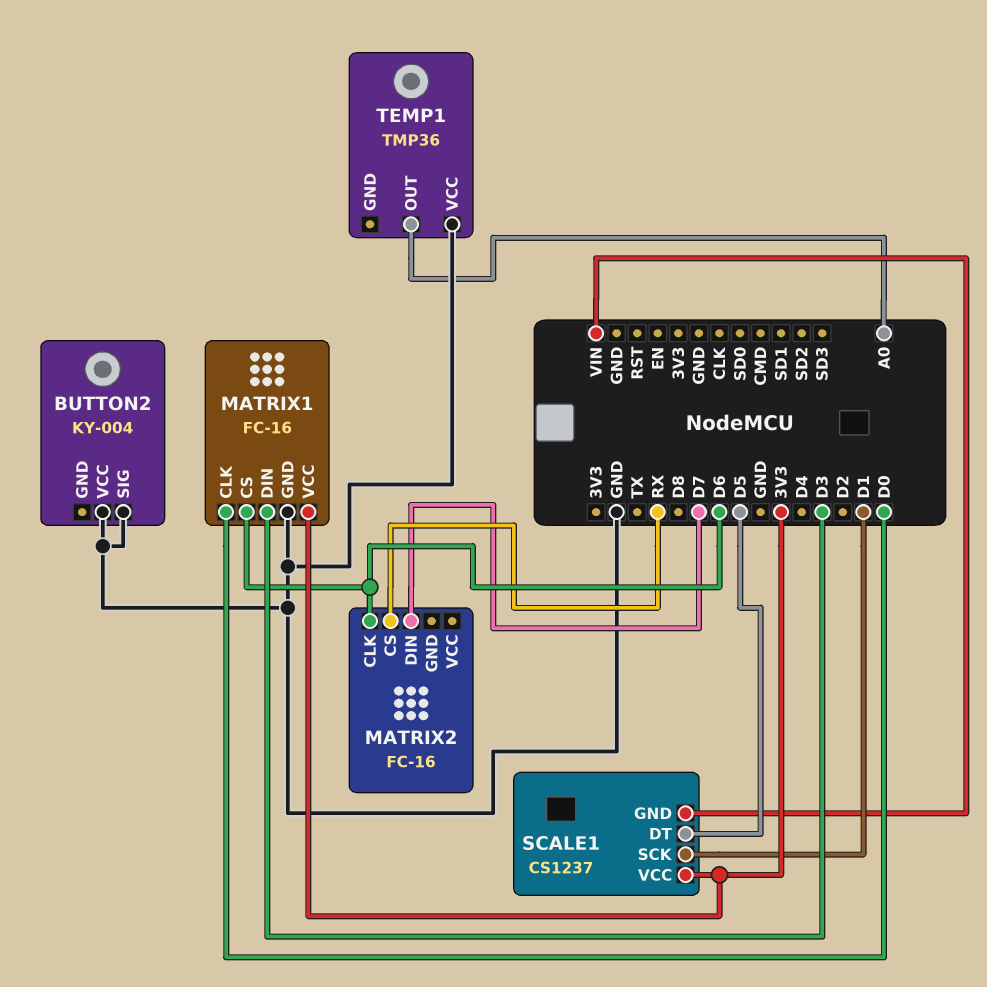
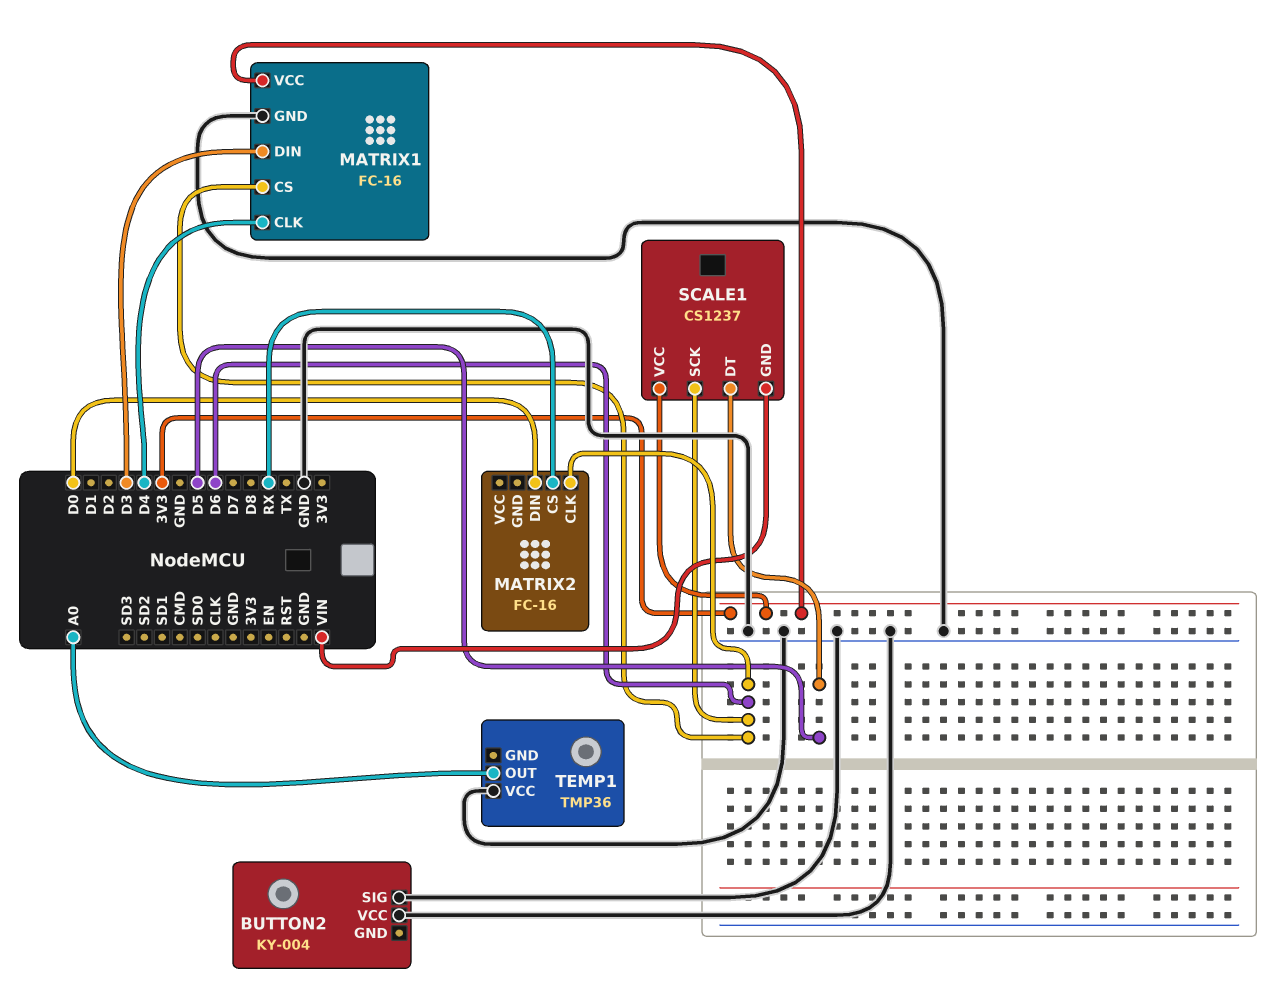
MATRIX1 pin CLK: D0 -> D4
MATRIX2 pin DIN: D7 -> D0
SCALE1 pin SCK: D1 -> D6

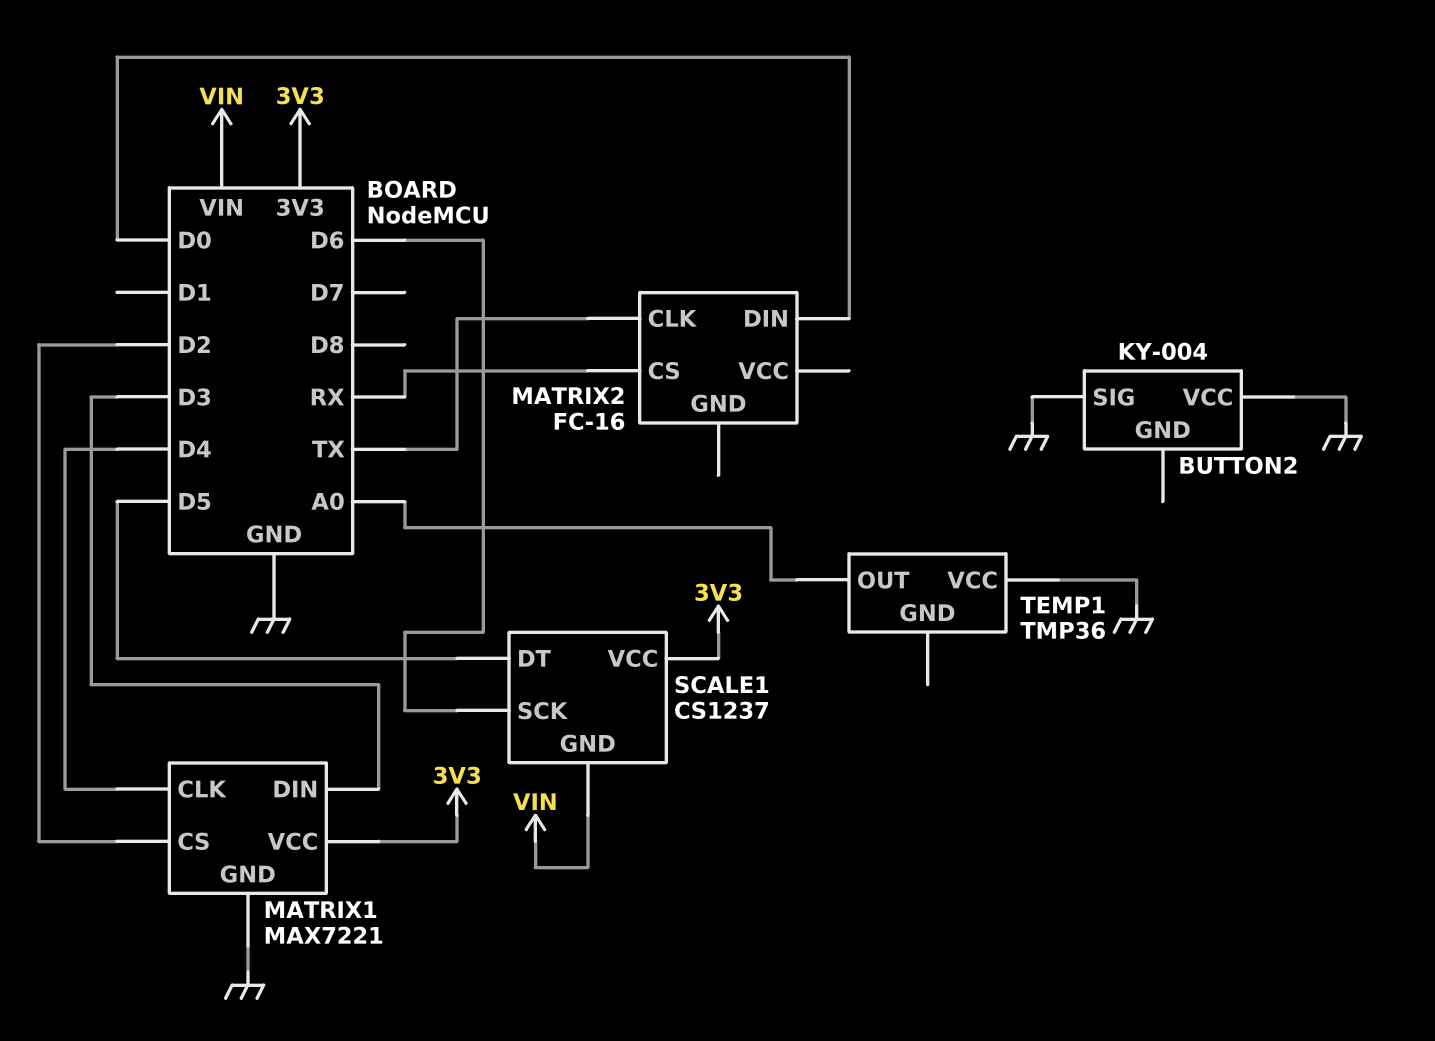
MATRIX1: FC-16 -> MAX7221
MATRIX1 pin CS: D6 -> D2
MATRIX2 pin CLK: D6 -> TX

